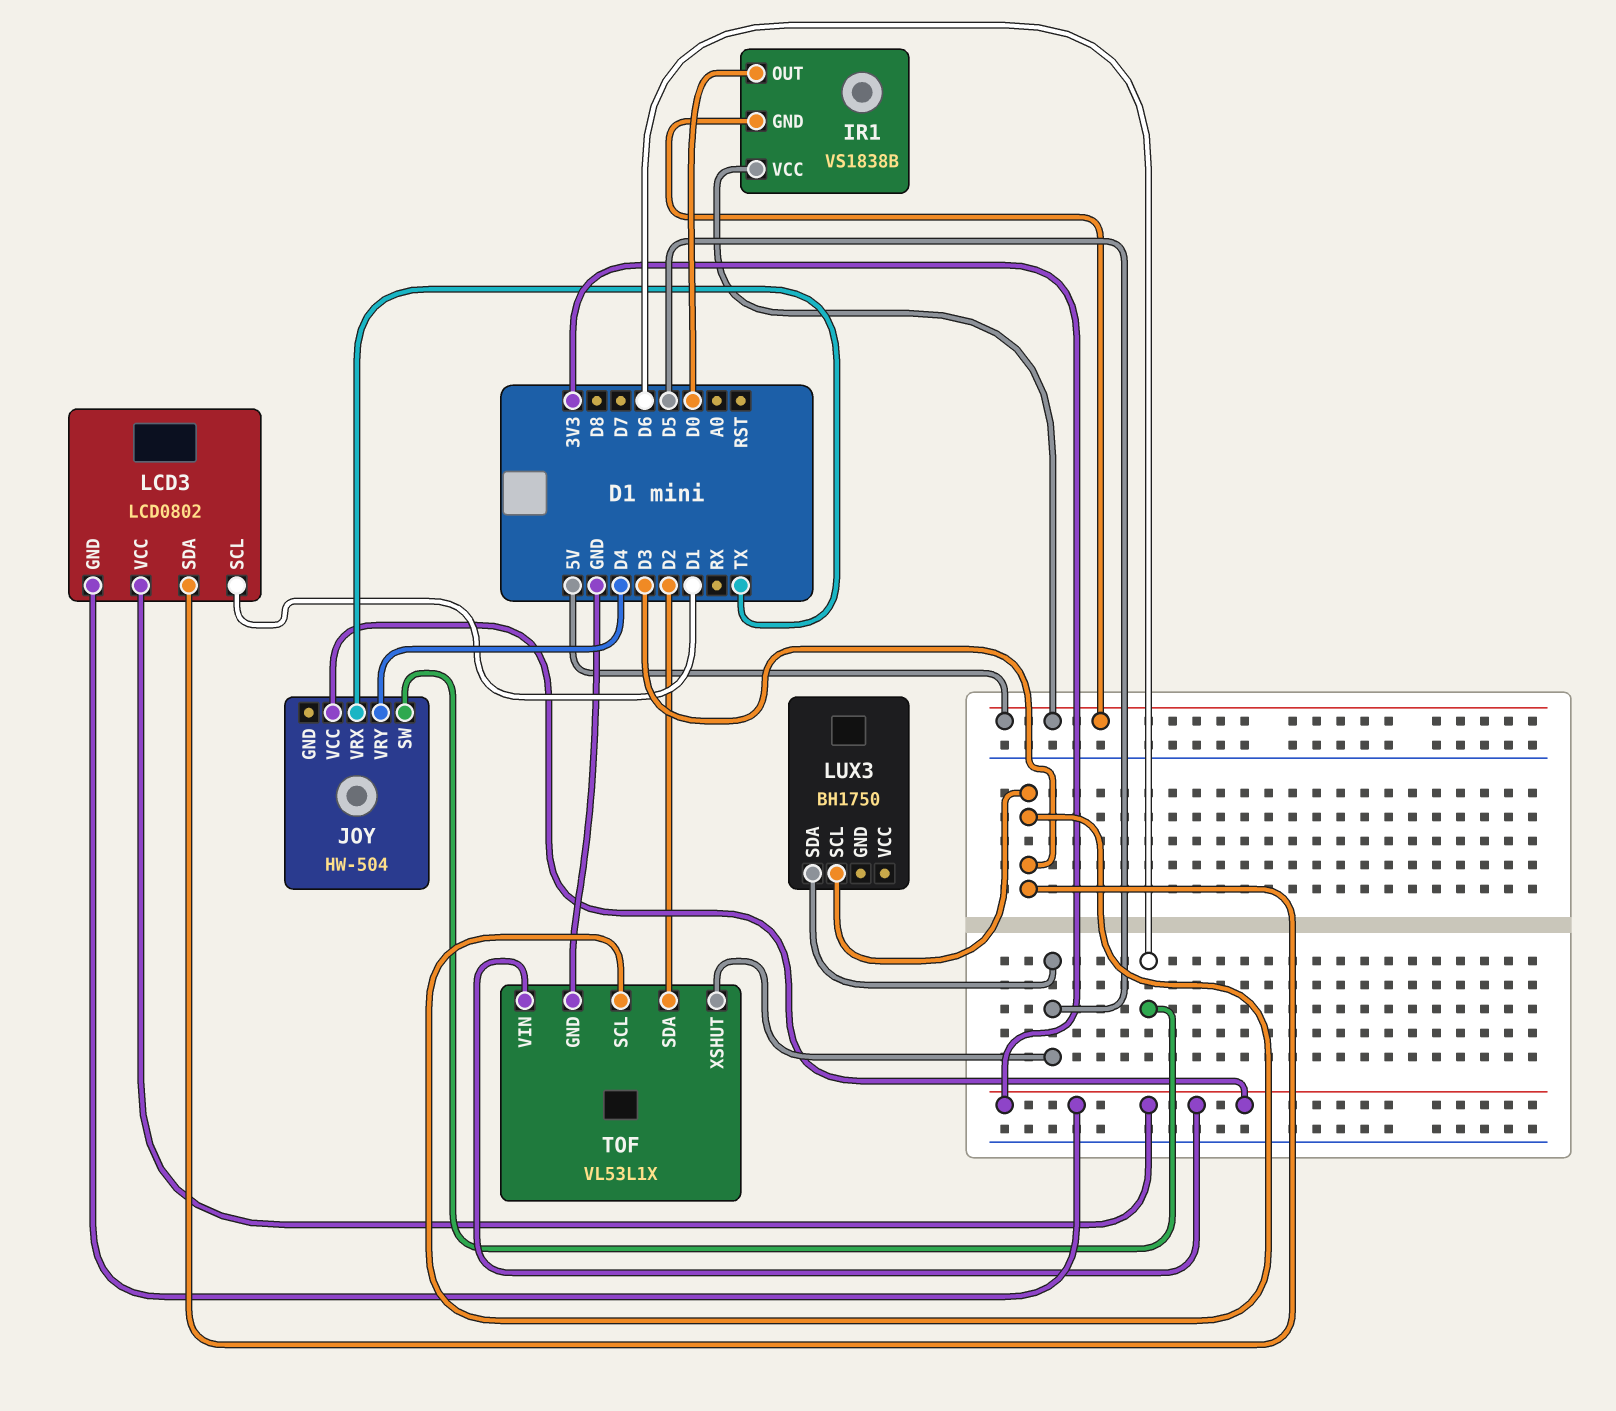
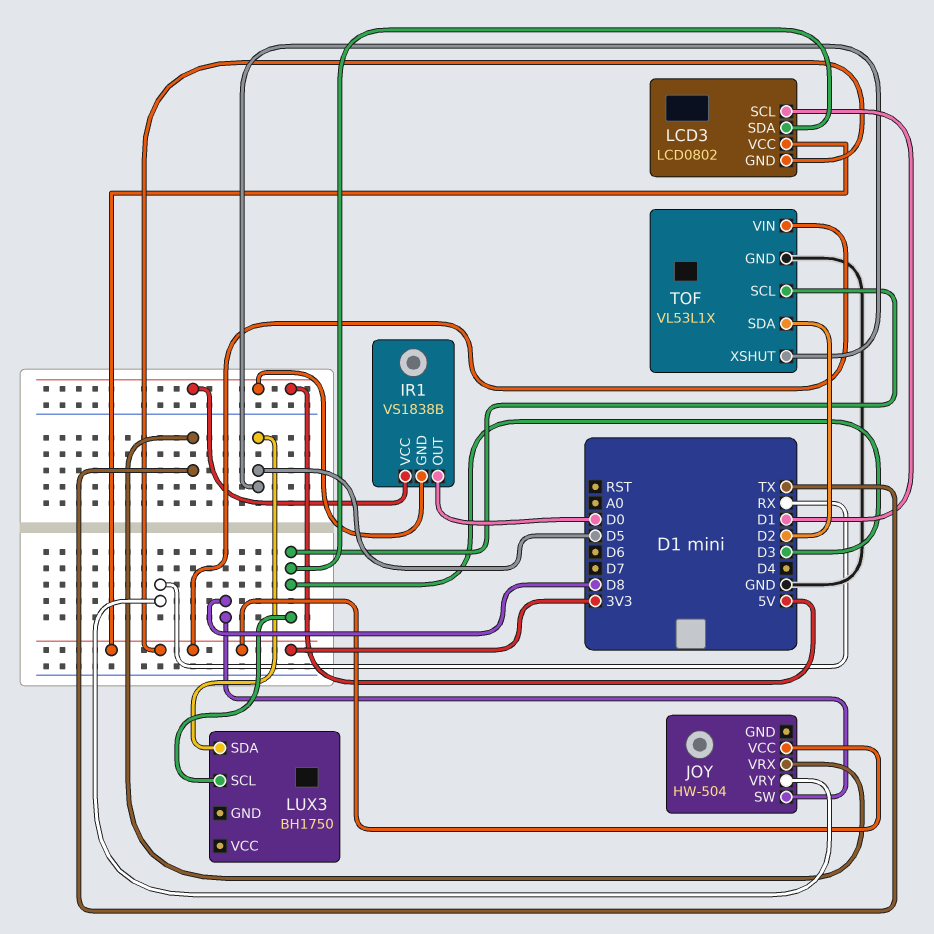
JOY pin SW: D6 -> D8
JOY pin VRY: D4 -> RX

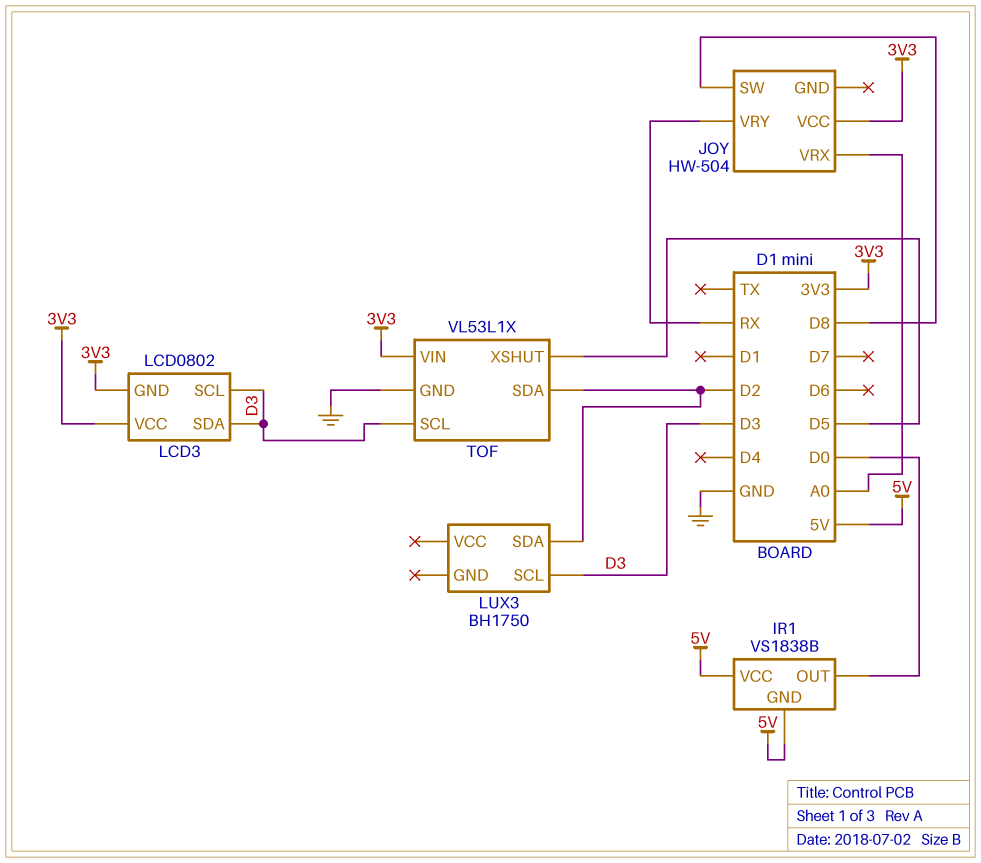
JOY pin VRX: TX -> A0
LCD3 pin SCL: D1 -> D3
LUX3 pin SDA: D5 -> D2

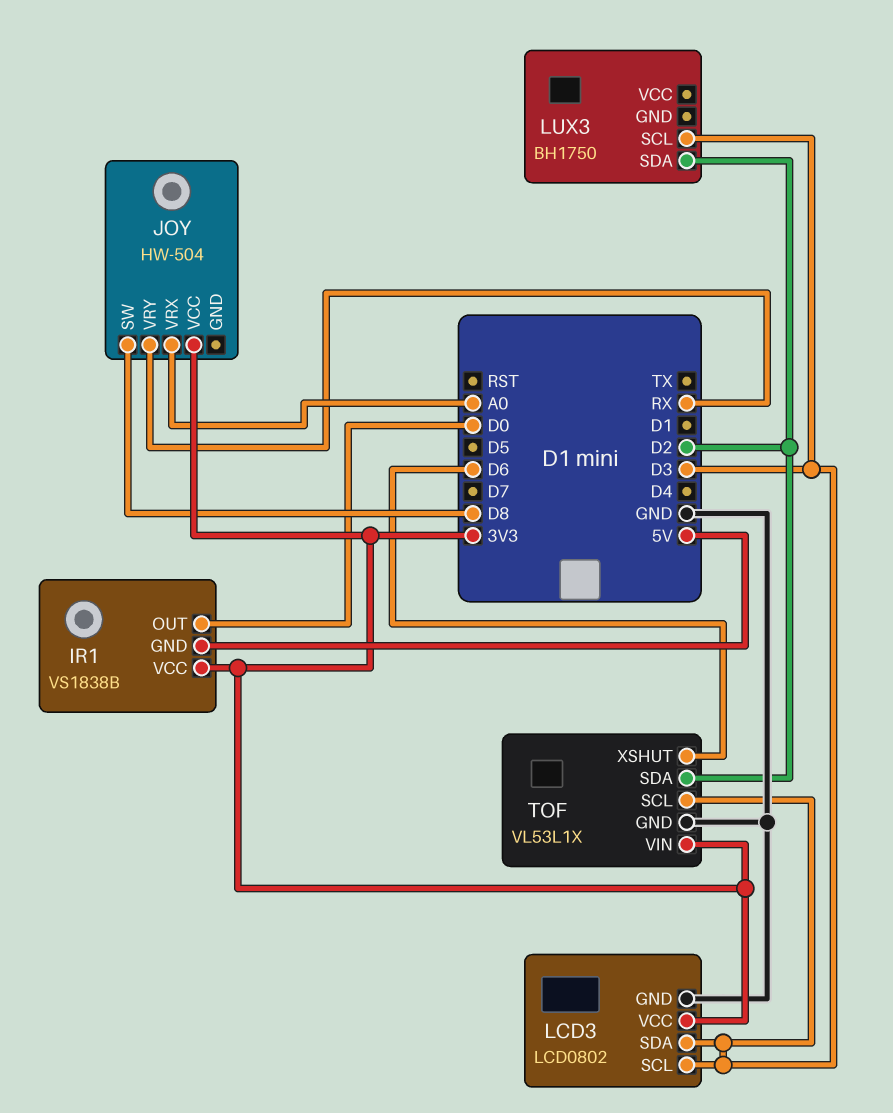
IR1 pin VCC: 5V -> 3V3
LCD3 pin GND: 3V3 -> GND
TOF pin XSHUT: D5 -> D6

